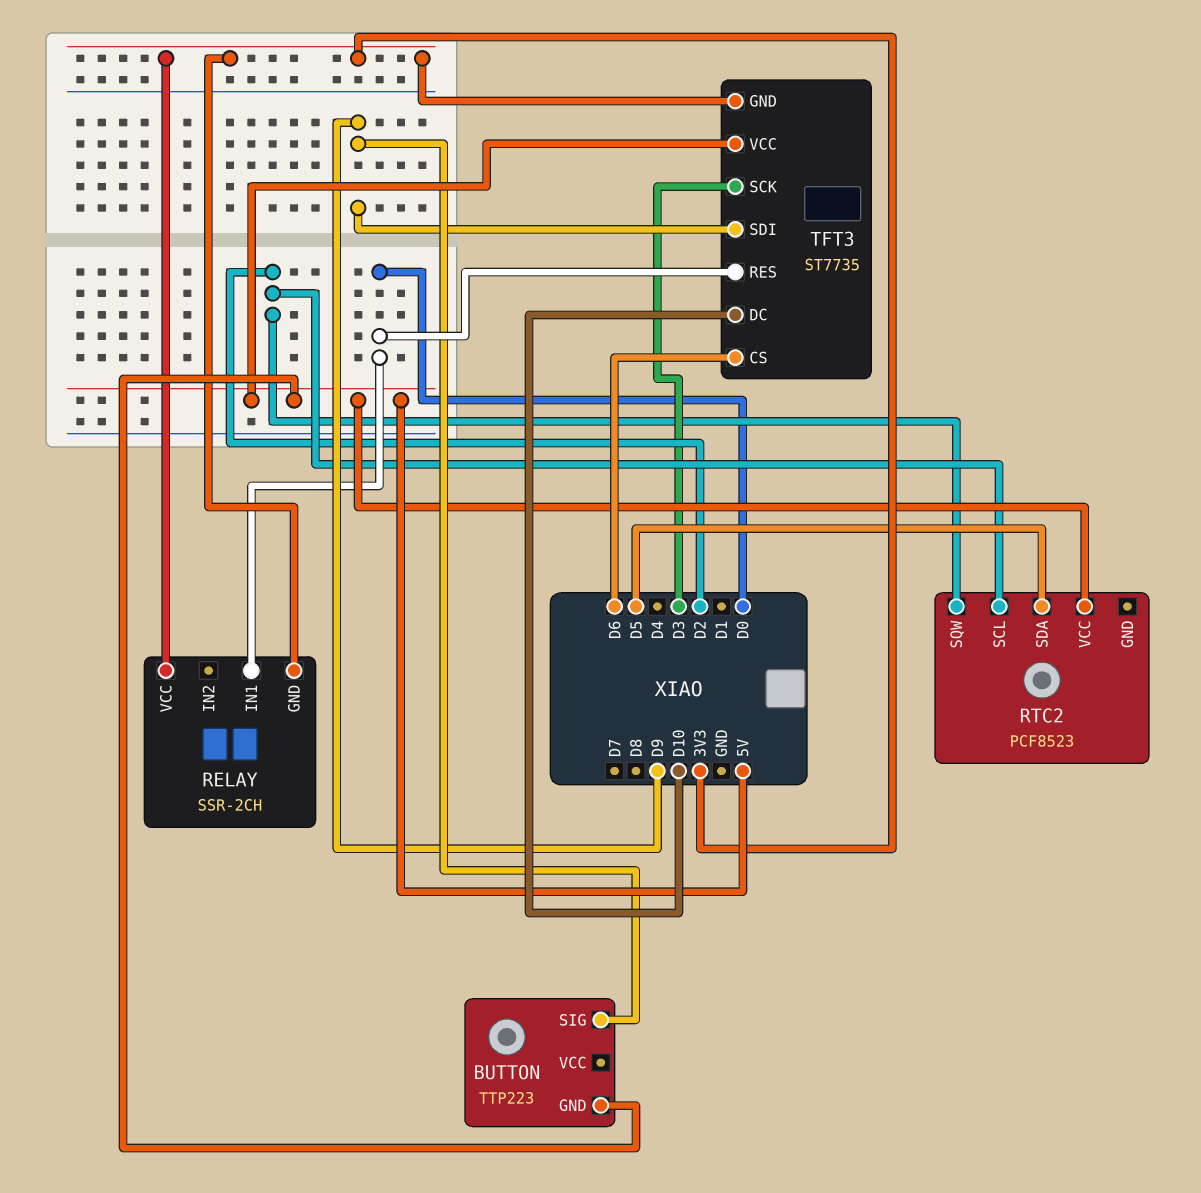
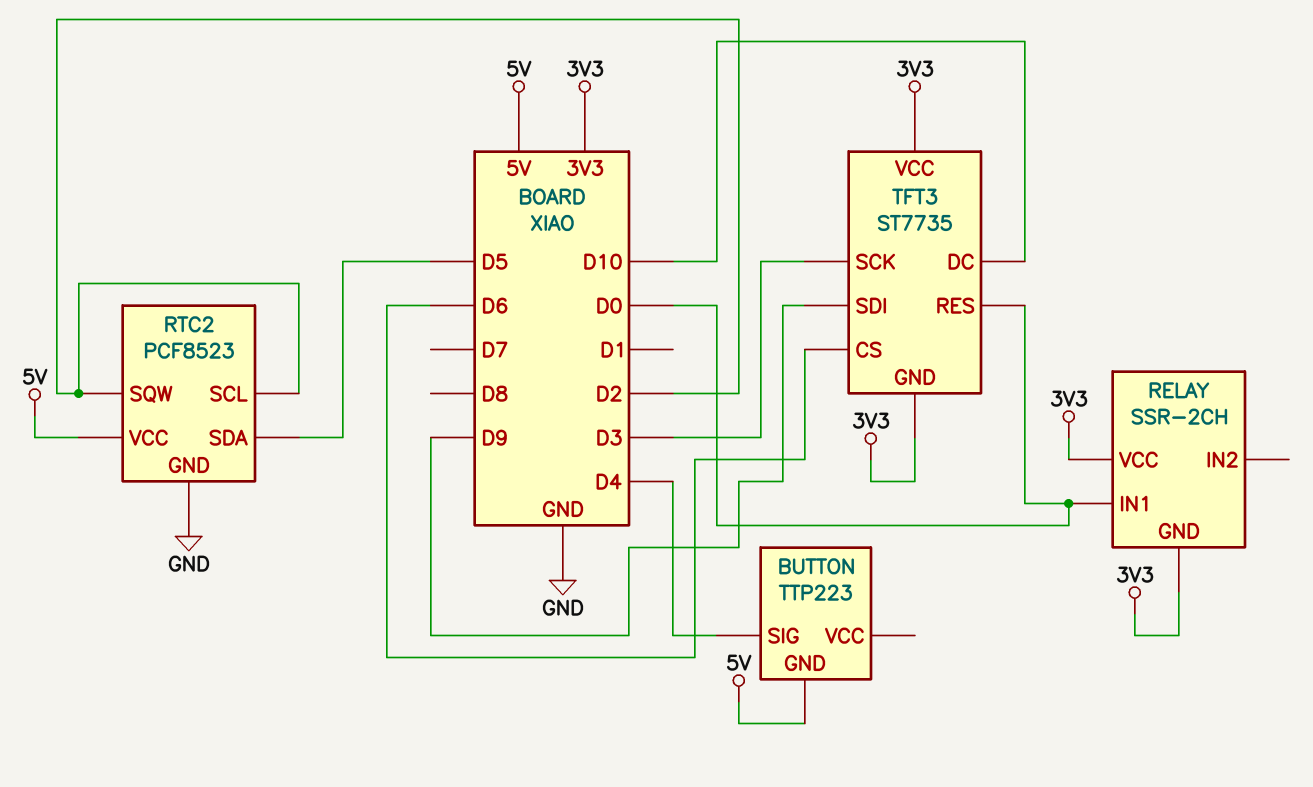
BUTTON pin SIG: D9 -> D4
RTC2 pin GND: none -> GND
TFT3 pin VCC: 5V -> 3V3

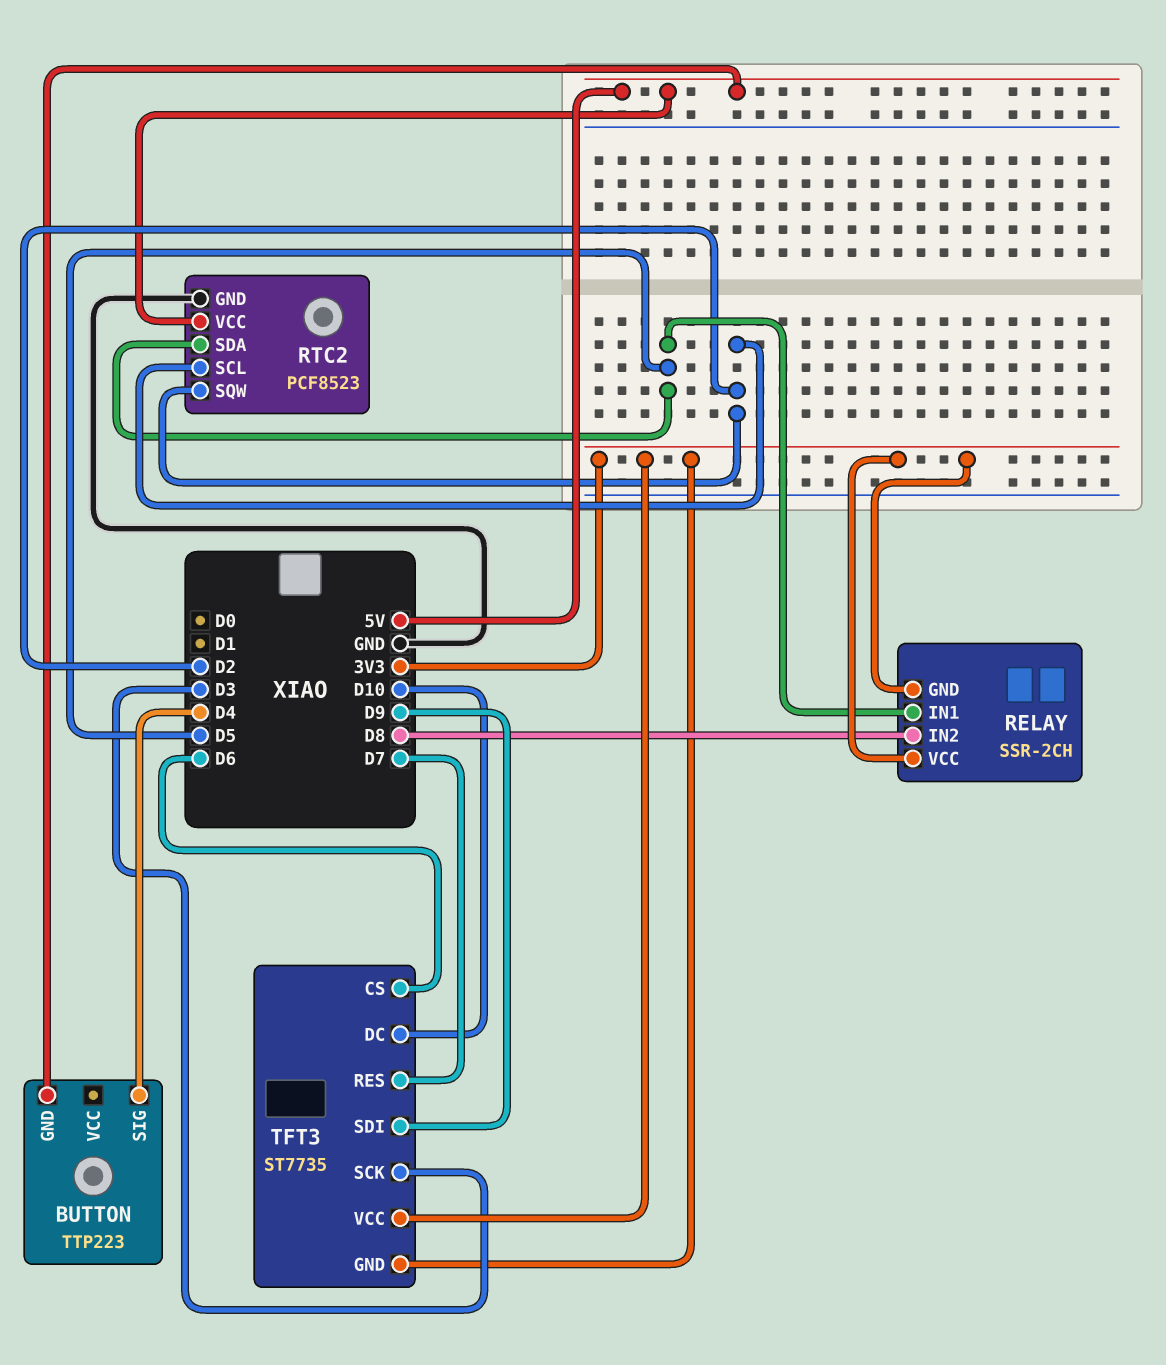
RELAY pin IN1: D0 -> D5
RELAY pin IN2: none -> D8
TFT3 pin RES: D0 -> D7

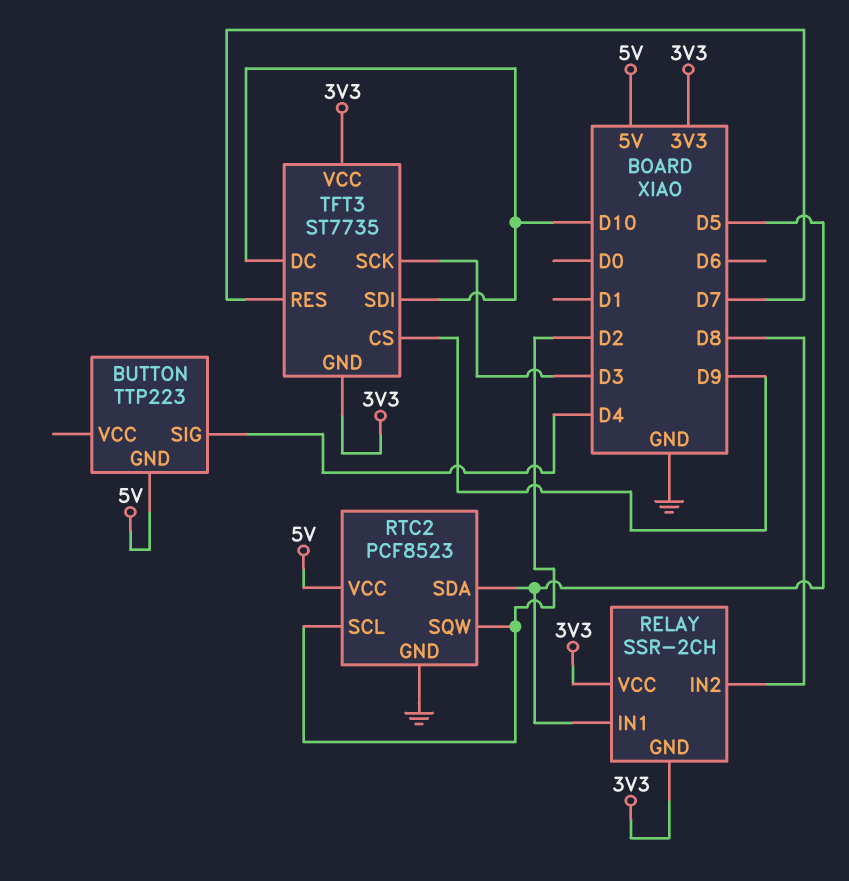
TFT3 pin CS: D6 -> D9
TFT3 pin SDI: D9 -> D10

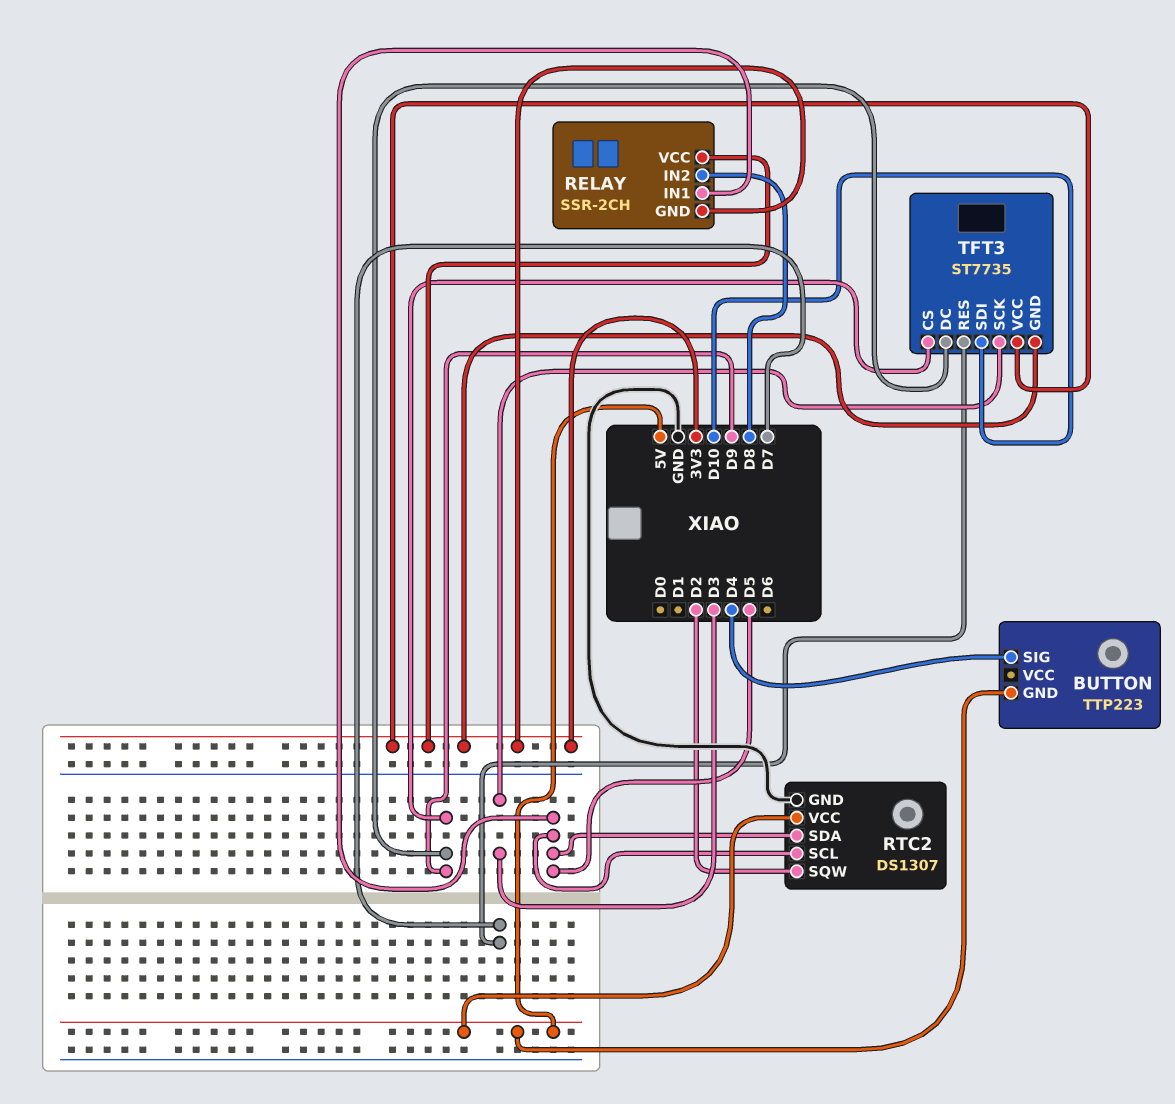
RTC2: PCF8523 -> DS1307
RTC2 pin SCL: D2 -> D5
TFT3 pin DC: D10 -> D9

